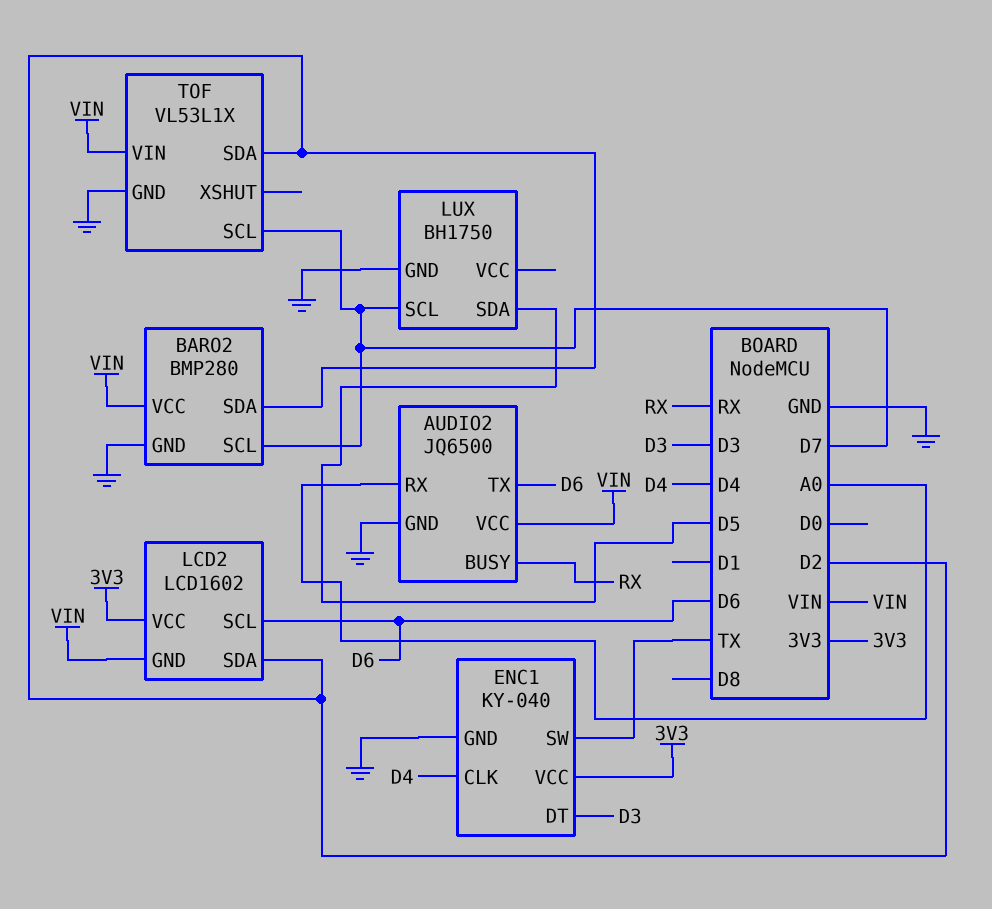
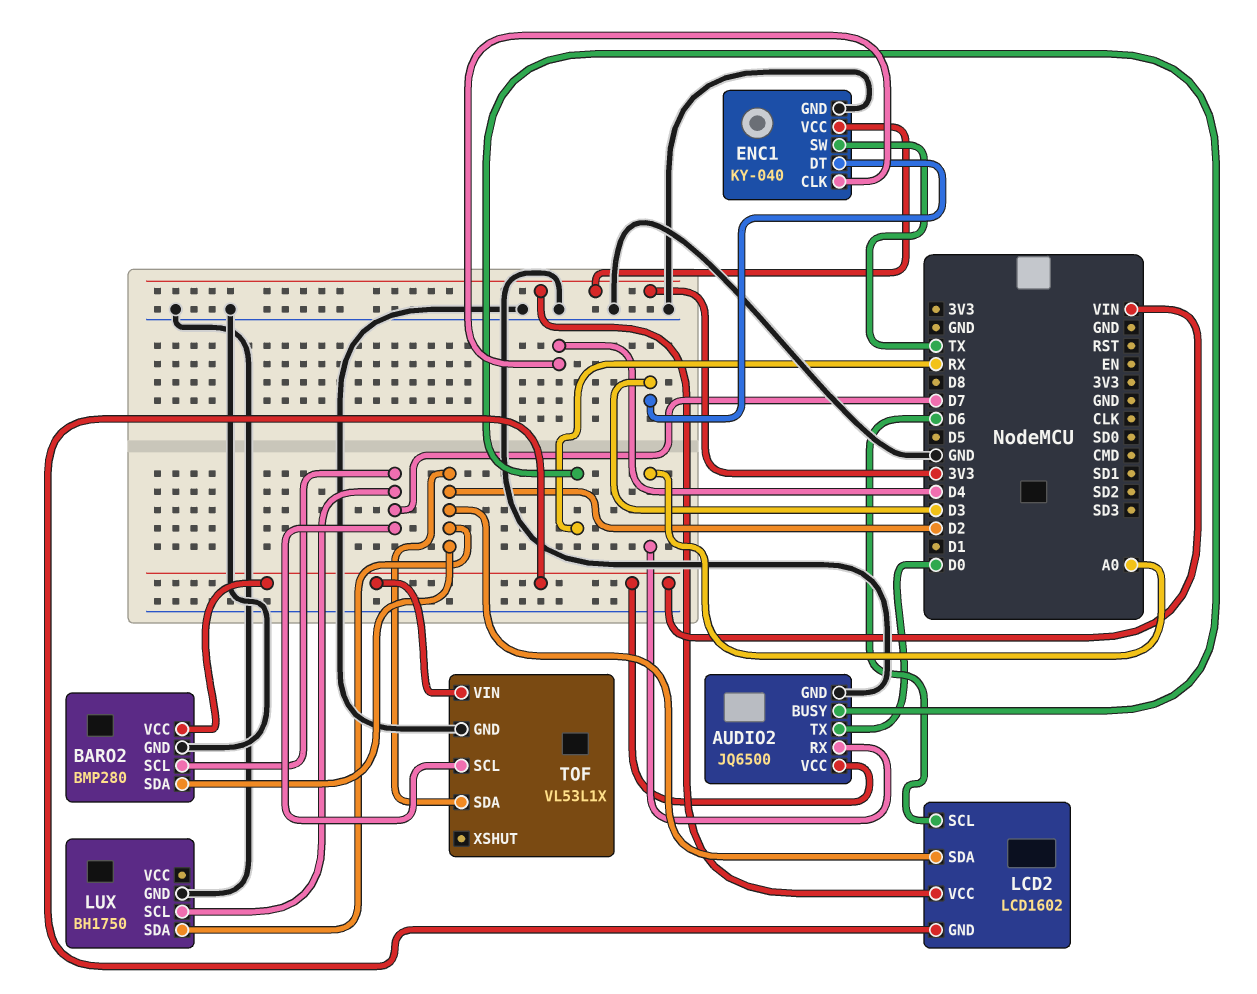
AUDIO2 pin TX: D6 -> D0
LUX pin SDA: D5 -> D2

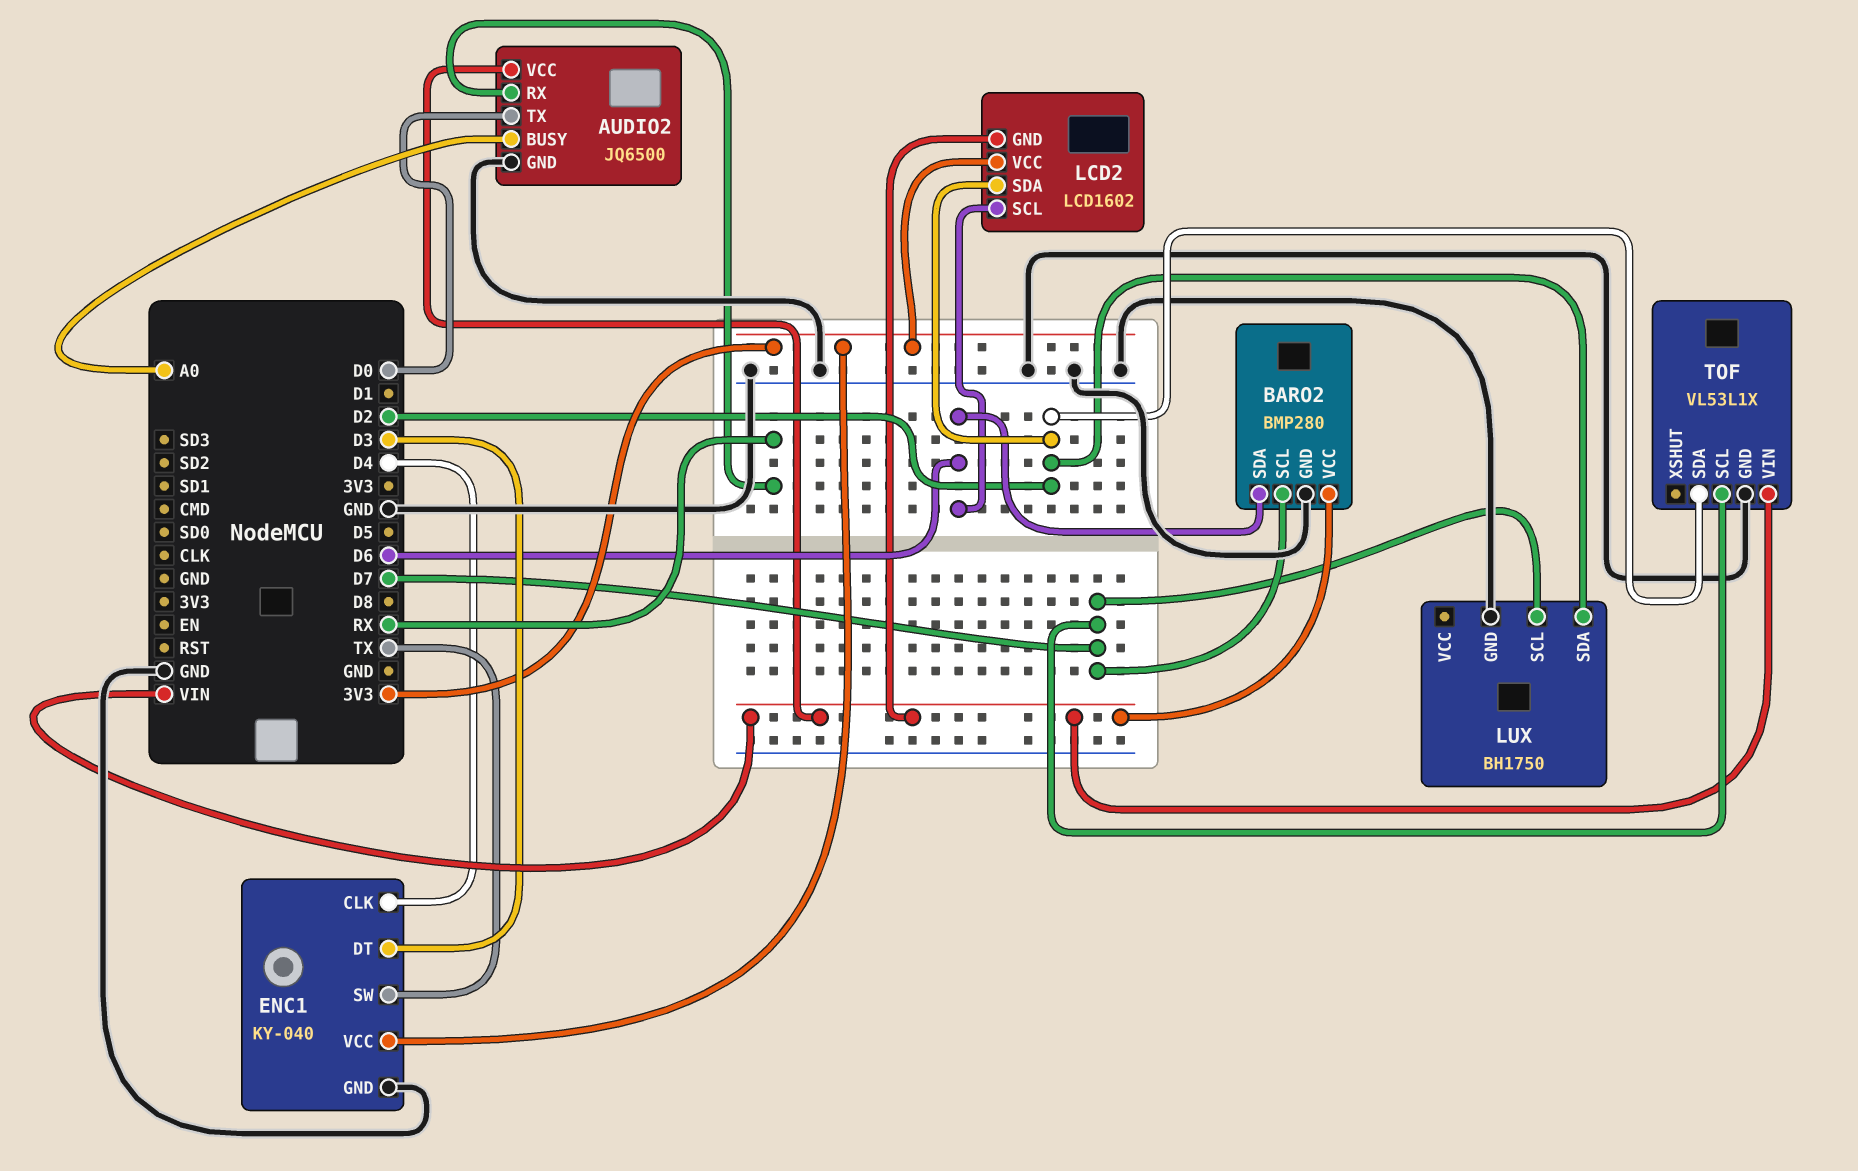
AUDIO2 pin BUSY: RX -> A0
AUDIO2 pin RX: A0 -> RX
BARO2 pin SDA: D2 -> D6

